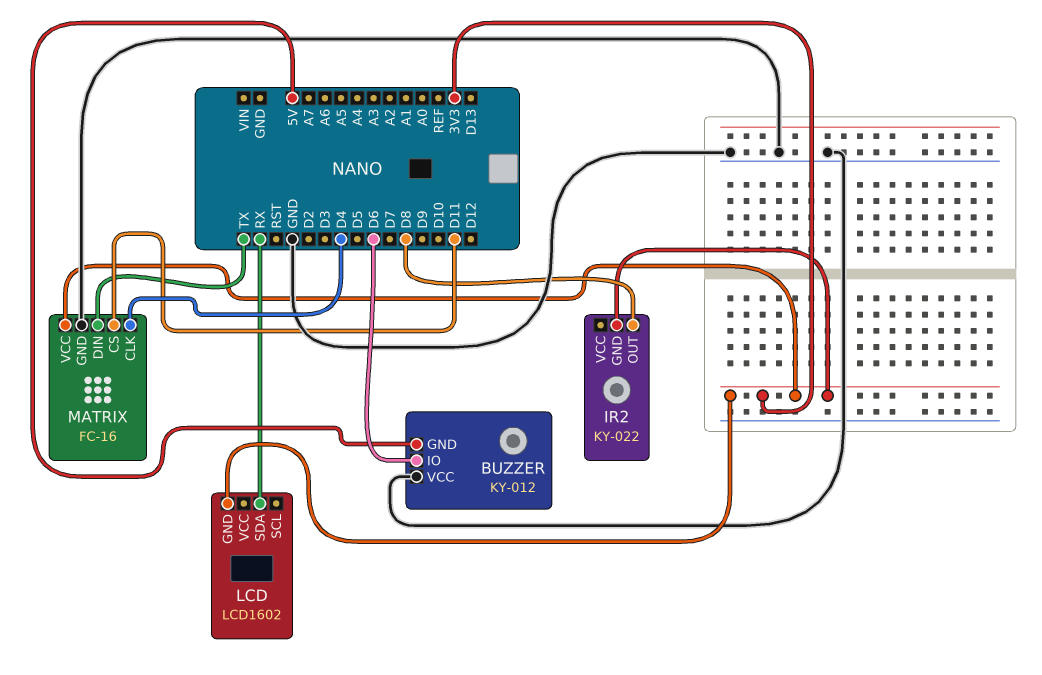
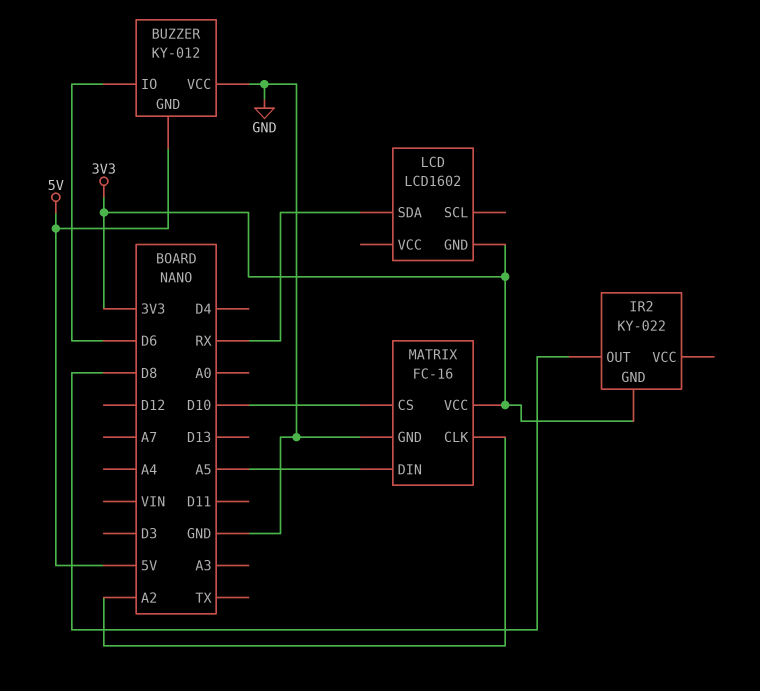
MATRIX pin CLK: D4 -> A2
MATRIX pin CS: D11 -> D10
MATRIX pin DIN: TX -> A5

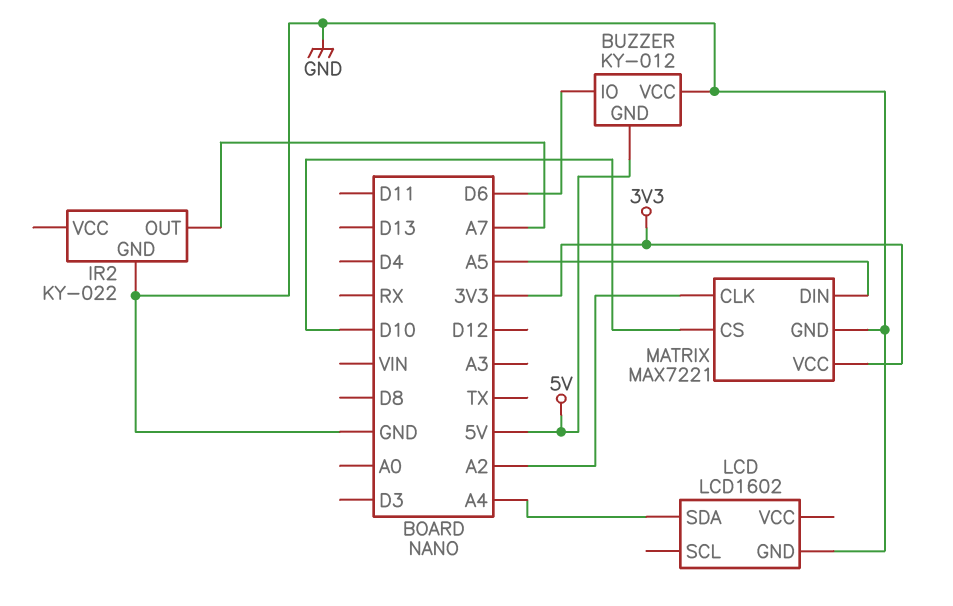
IR2 pin GND: 3V3 -> GND
IR2 pin OUT: D8 -> A7
LCD pin GND: 3V3 -> GND
LCD pin SDA: RX -> A4
MATRIX: FC-16 -> MAX7221

